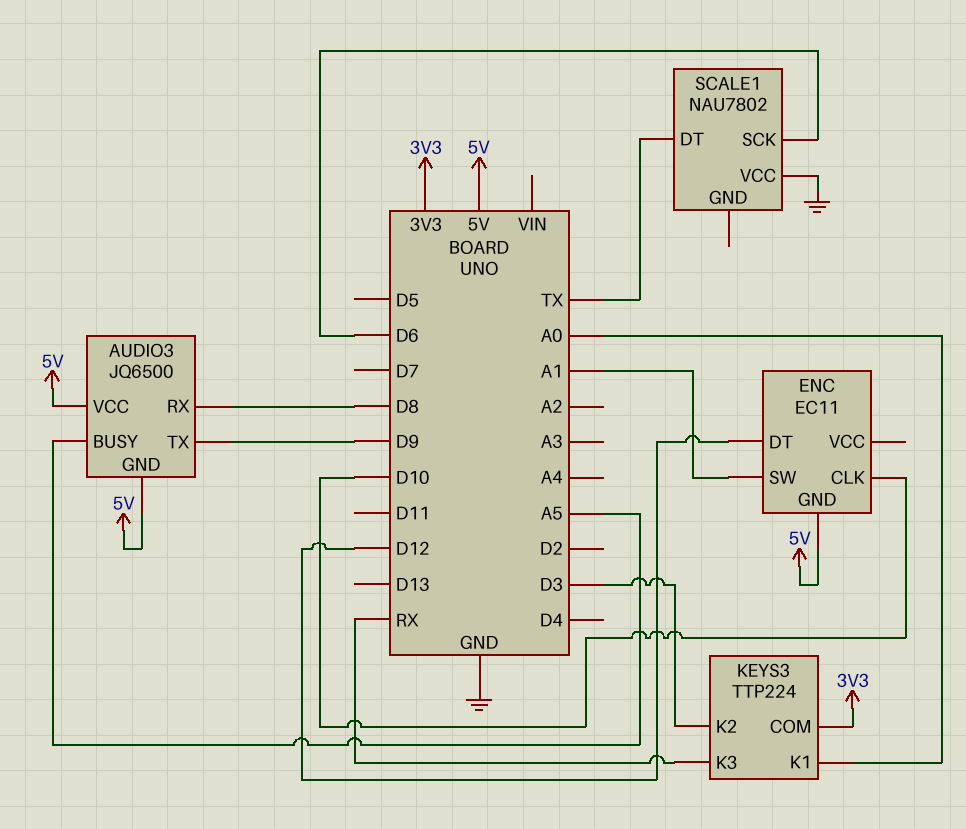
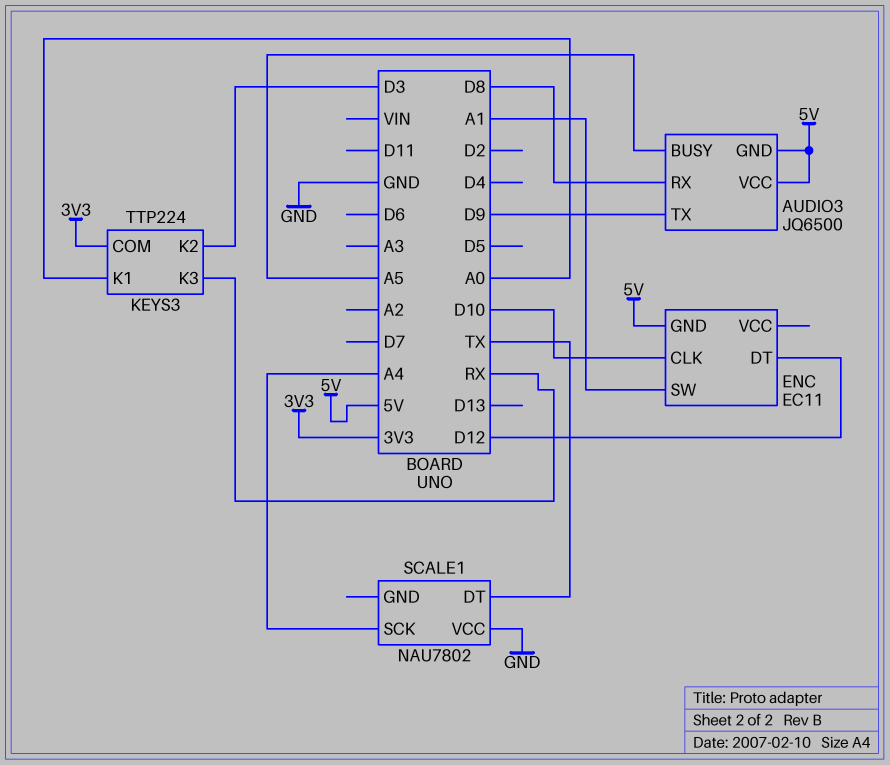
SCALE1 pin SCK: D6 -> A4

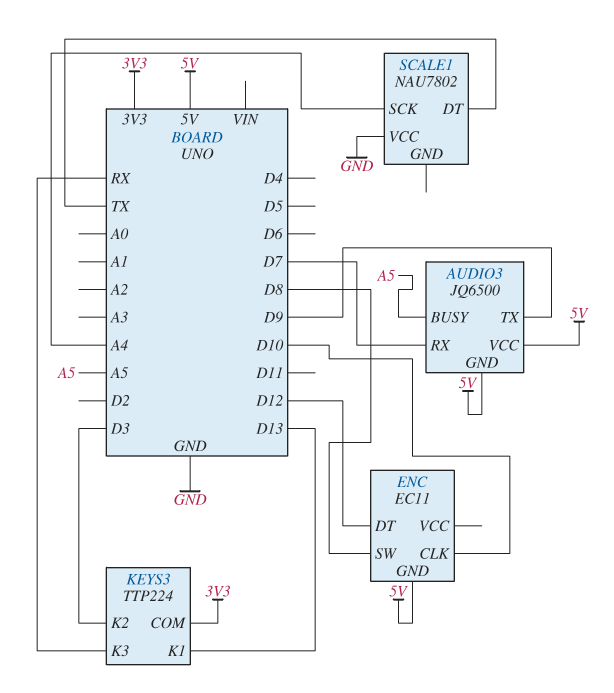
AUDIO3 pin RX: D8 -> D7
ENC pin SW: A1 -> D8
KEYS3 pin K1: A0 -> D13

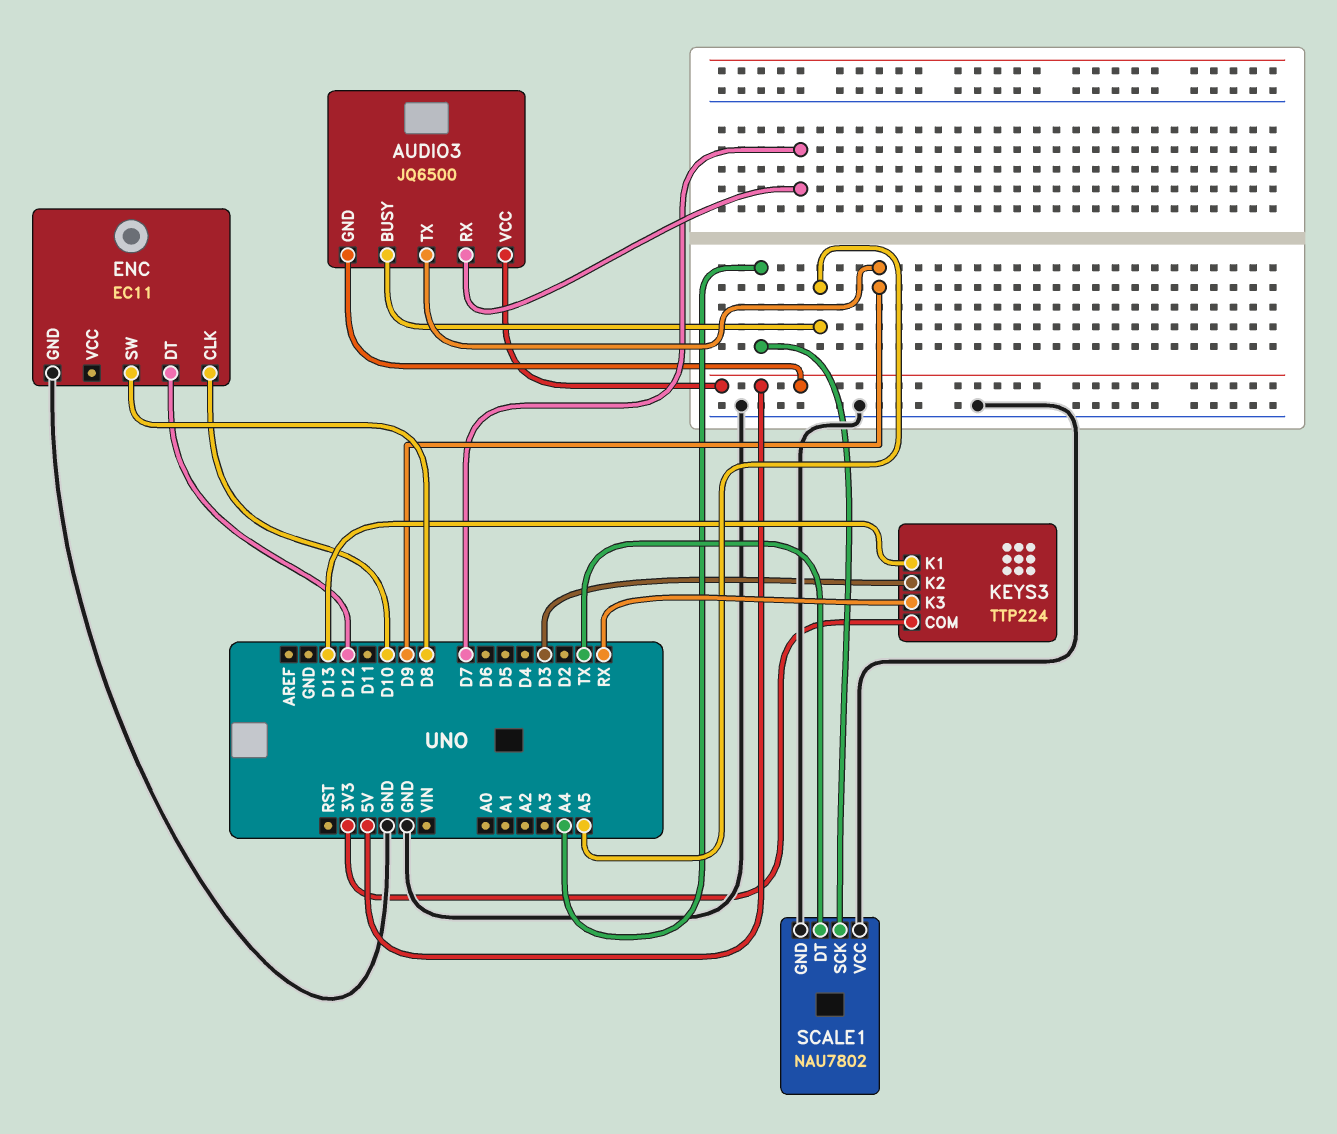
ENC pin GND: 5V -> GND
SCALE1 pin GND: none -> GND

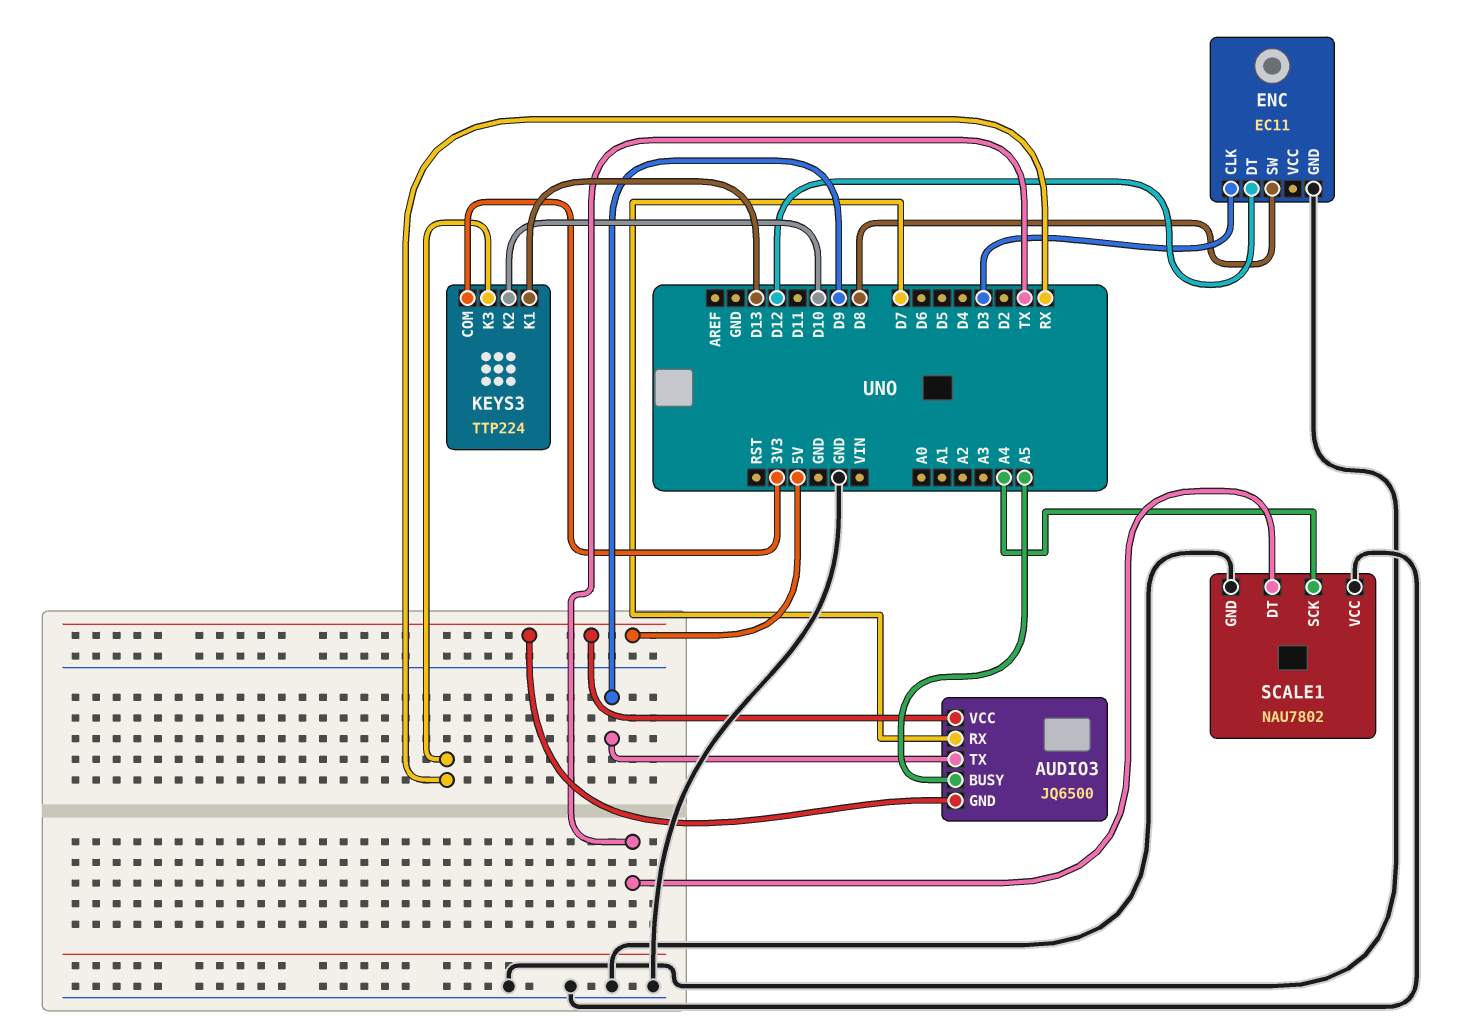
ENC pin CLK: D10 -> D3
KEYS3 pin K2: D3 -> D10

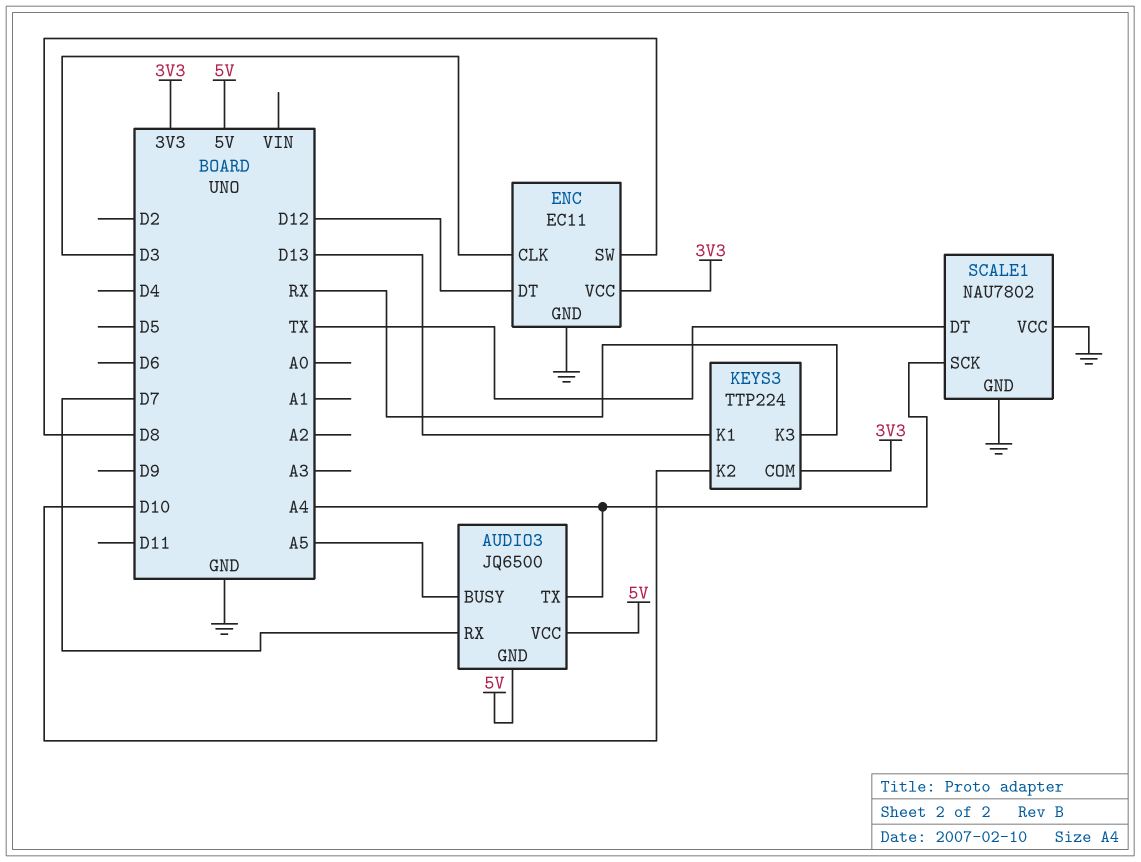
AUDIO3 pin TX: D9 -> A4
ENC pin VCC: none -> 3V3

